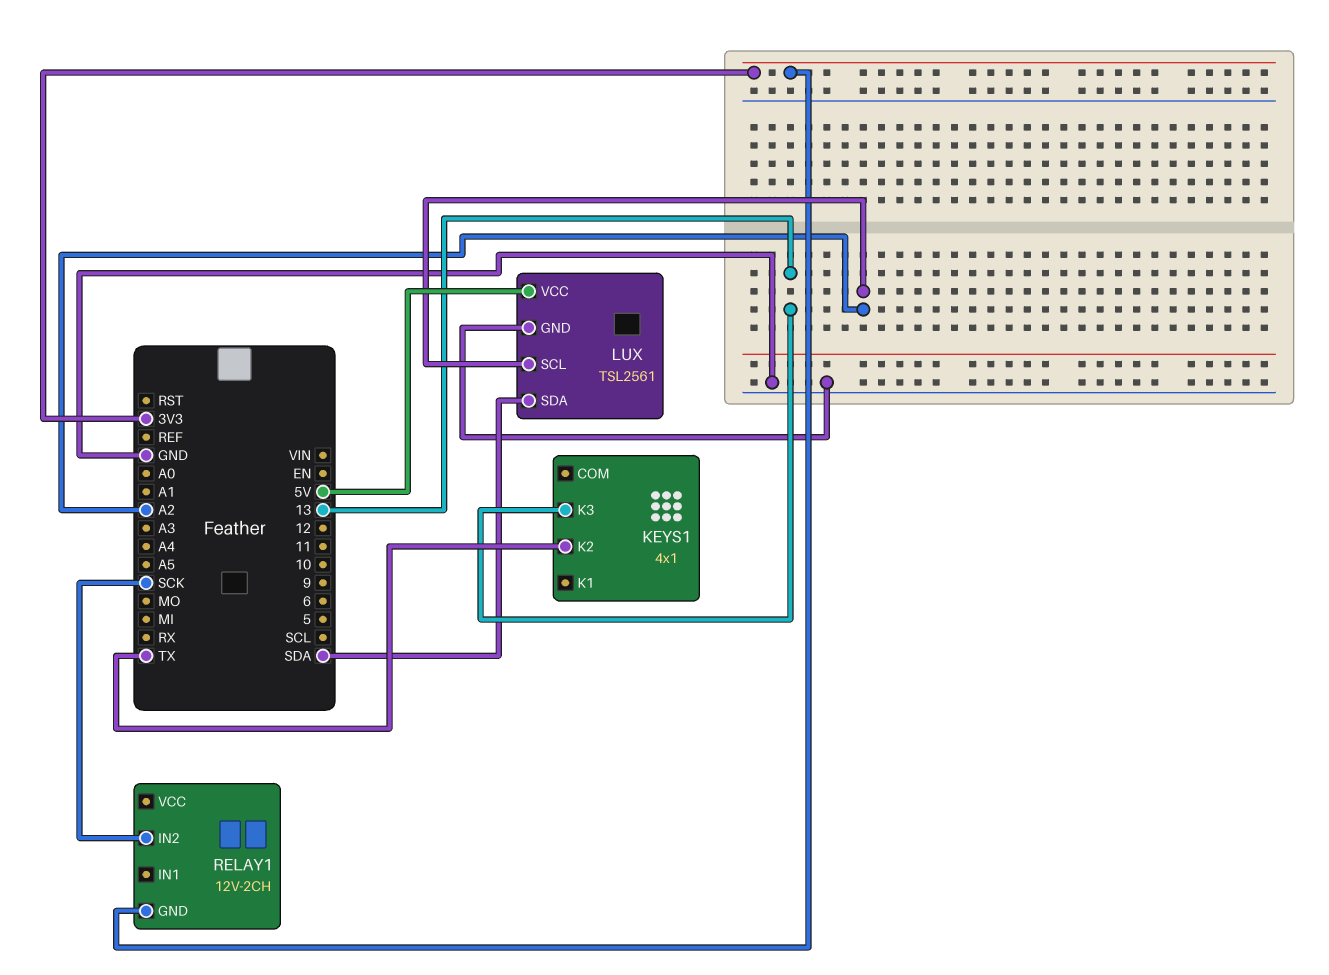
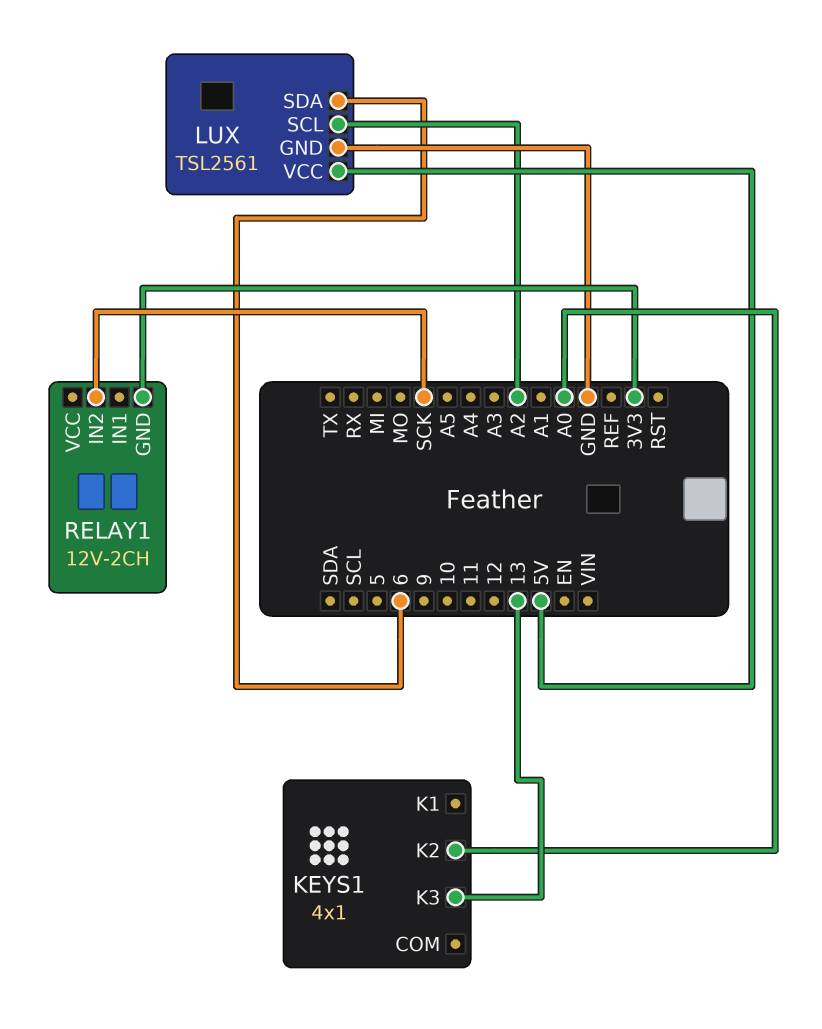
KEYS1 pin K2: TX -> A0
LUX pin SDA: SDA -> 6

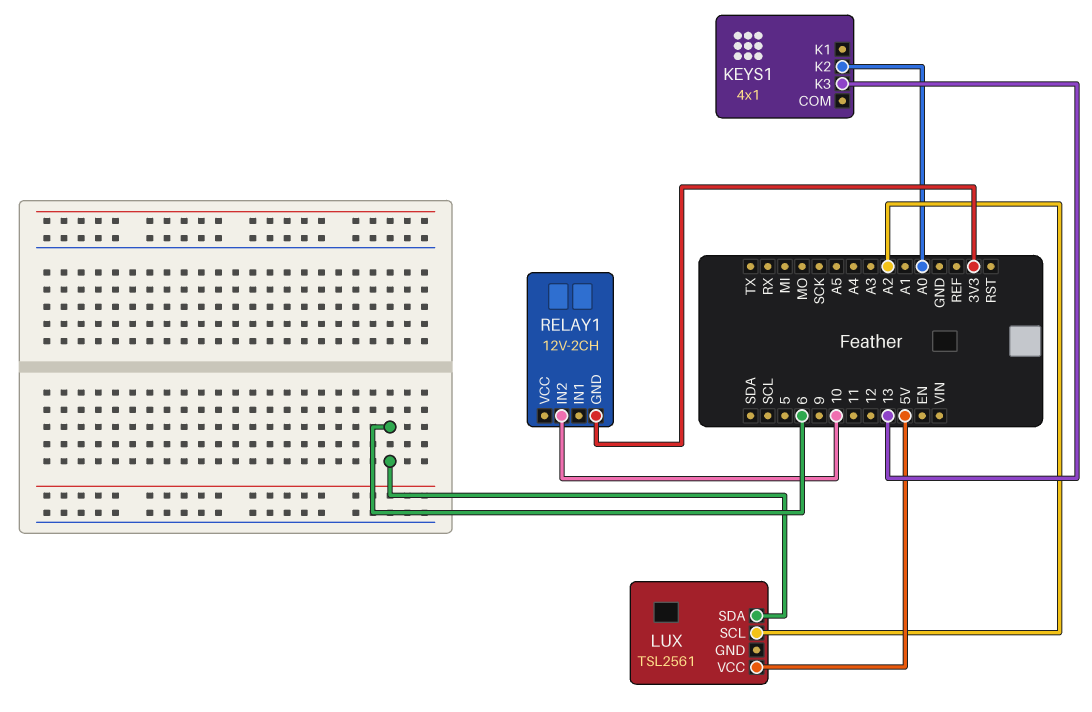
LUX pin GND: GND -> none
RELAY1 pin IN2: SCK -> 10

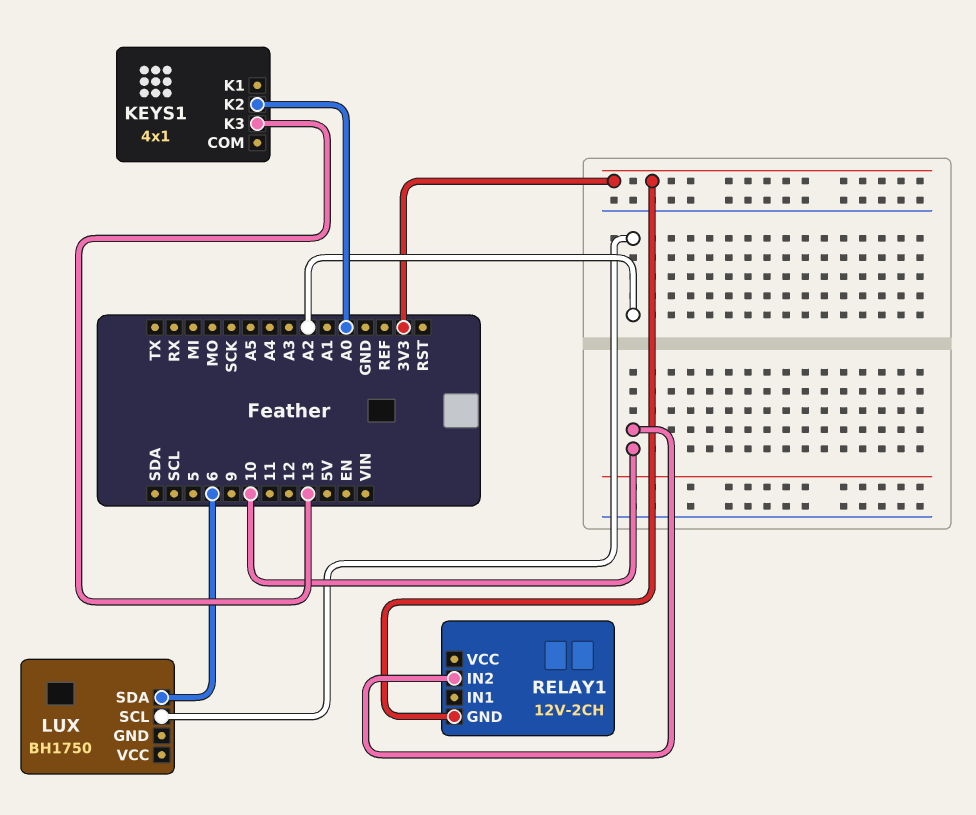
LUX: TSL2561 -> BH1750
LUX pin VCC: 5V -> none

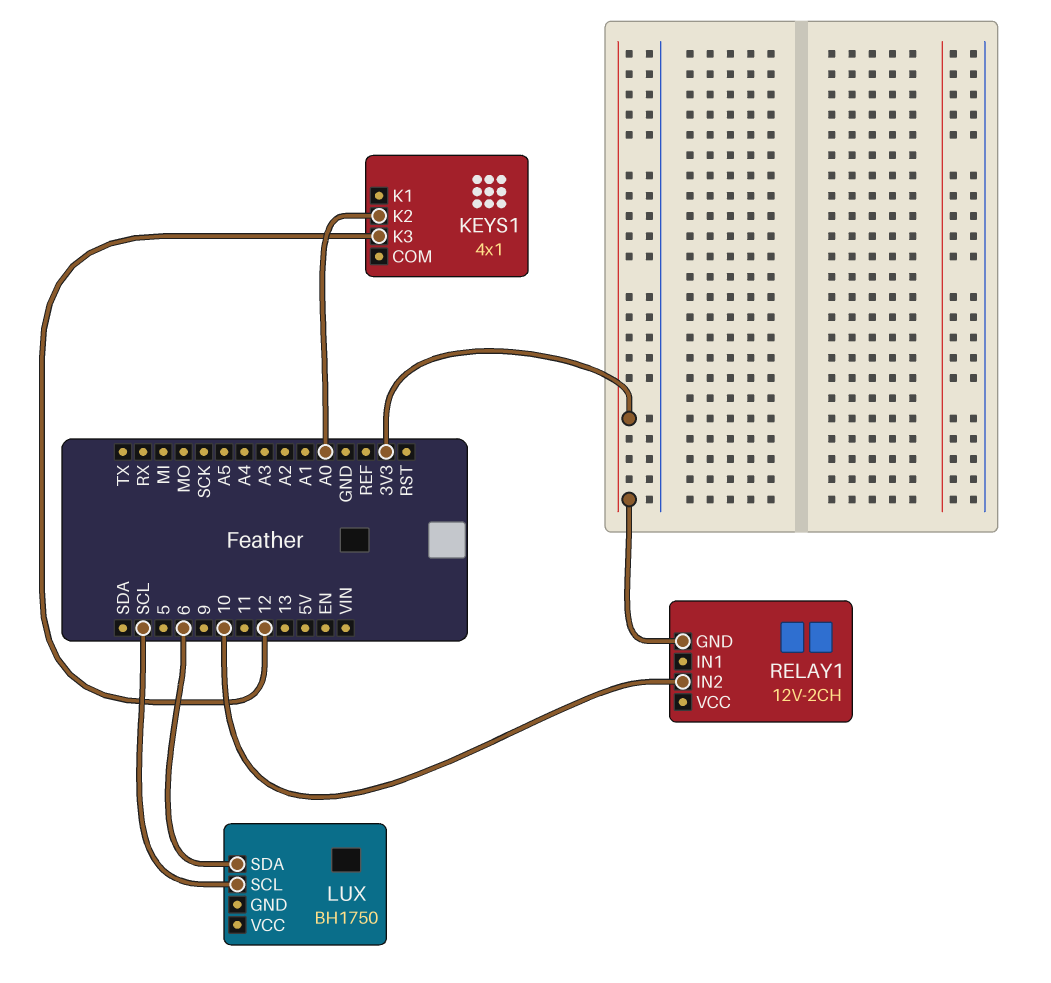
KEYS1 pin K3: 13 -> 12
LUX pin SCL: A2 -> SCL

